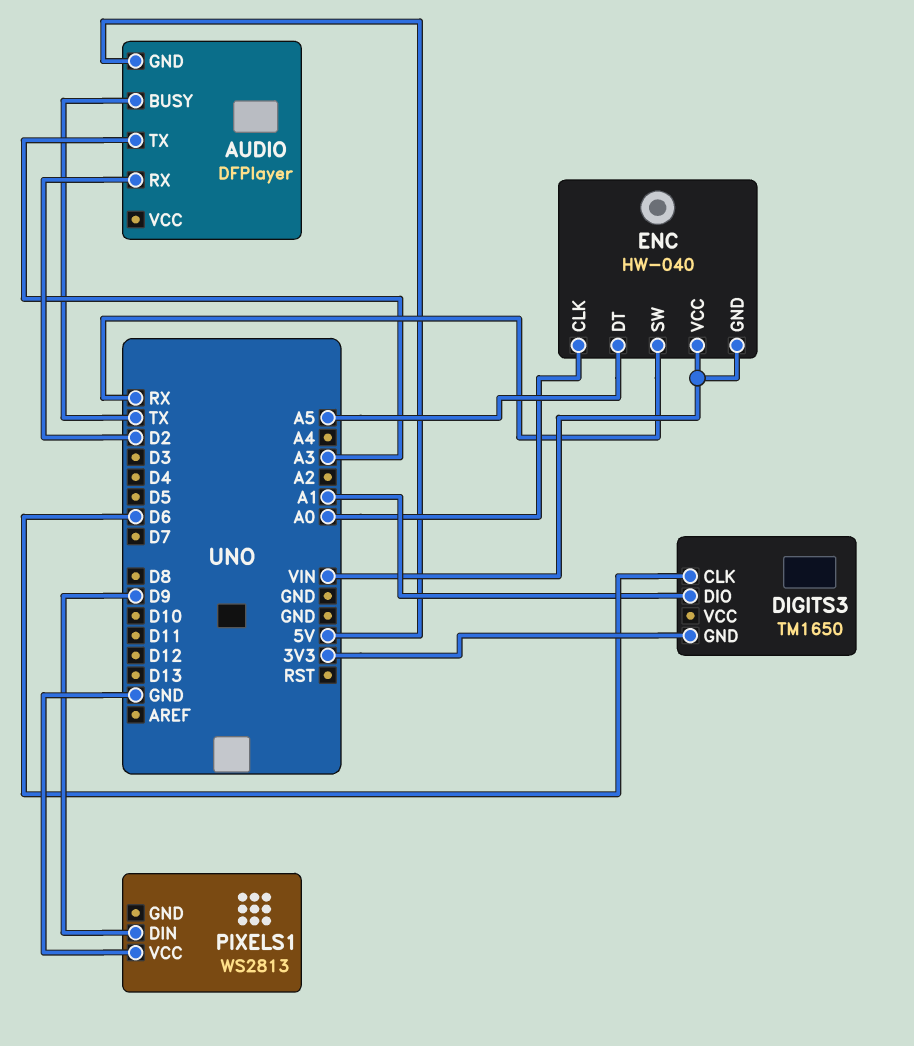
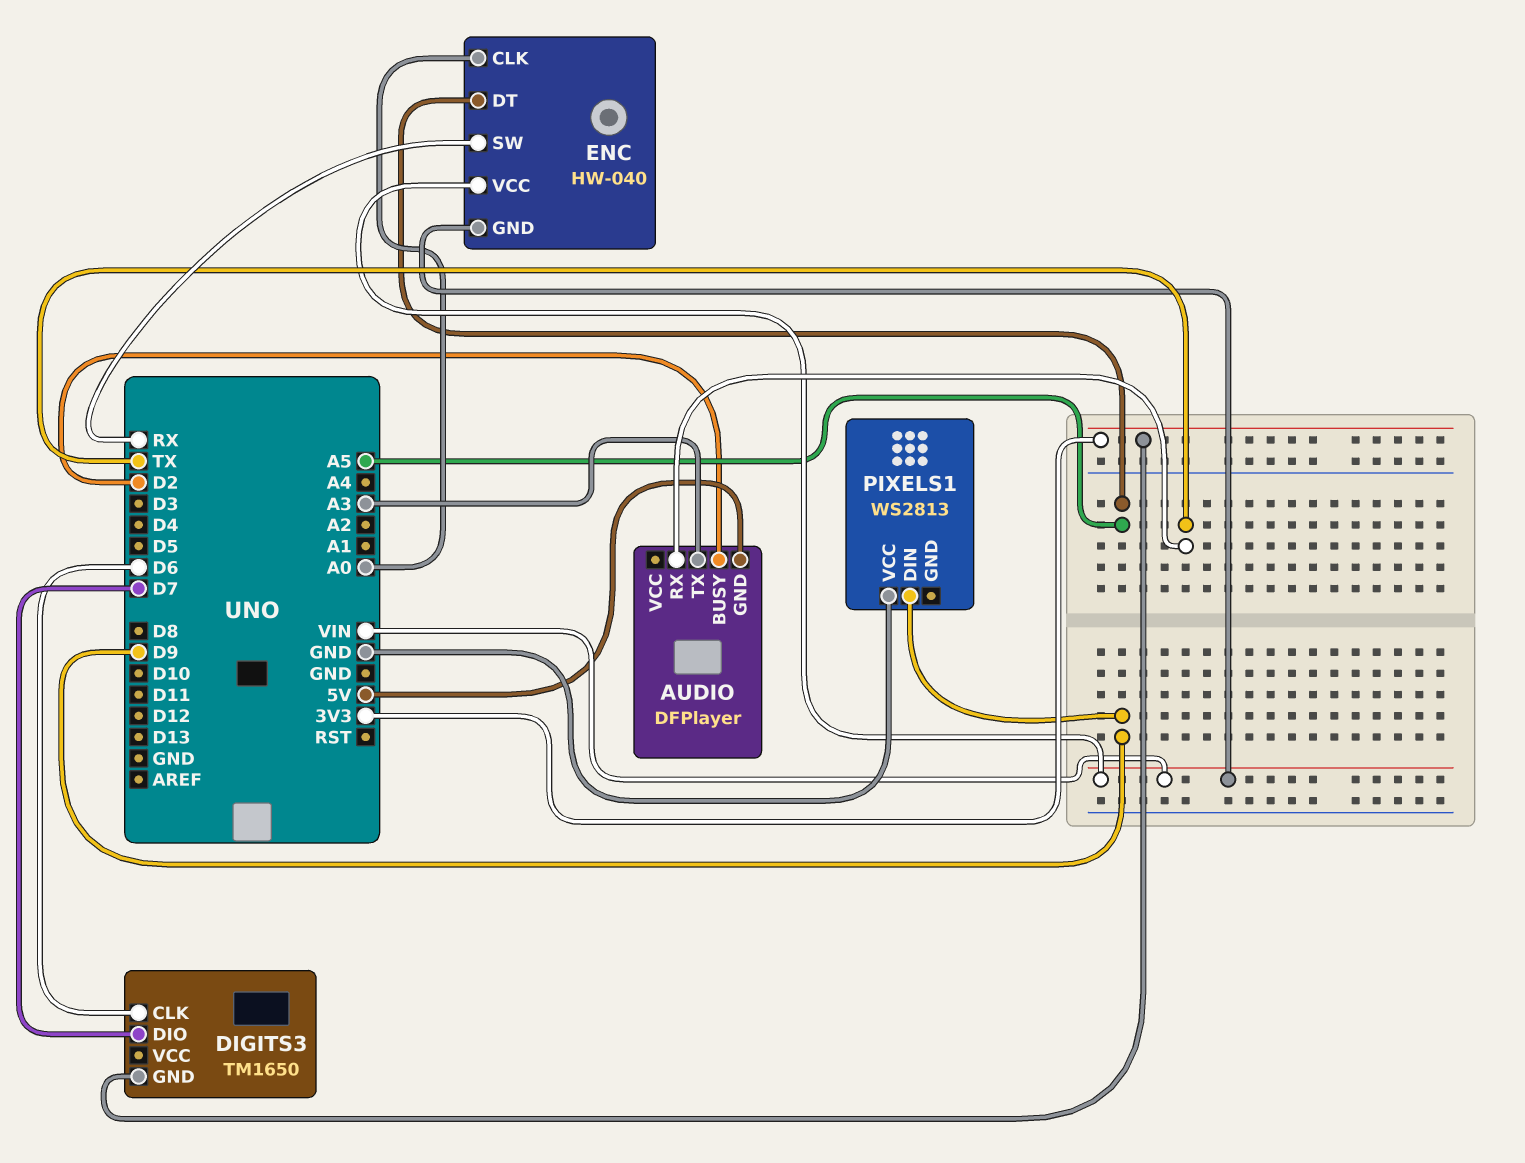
AUDIO pin BUSY: TX -> D2
AUDIO pin RX: D2 -> TX
DIGITS3 pin DIO: A1 -> D7

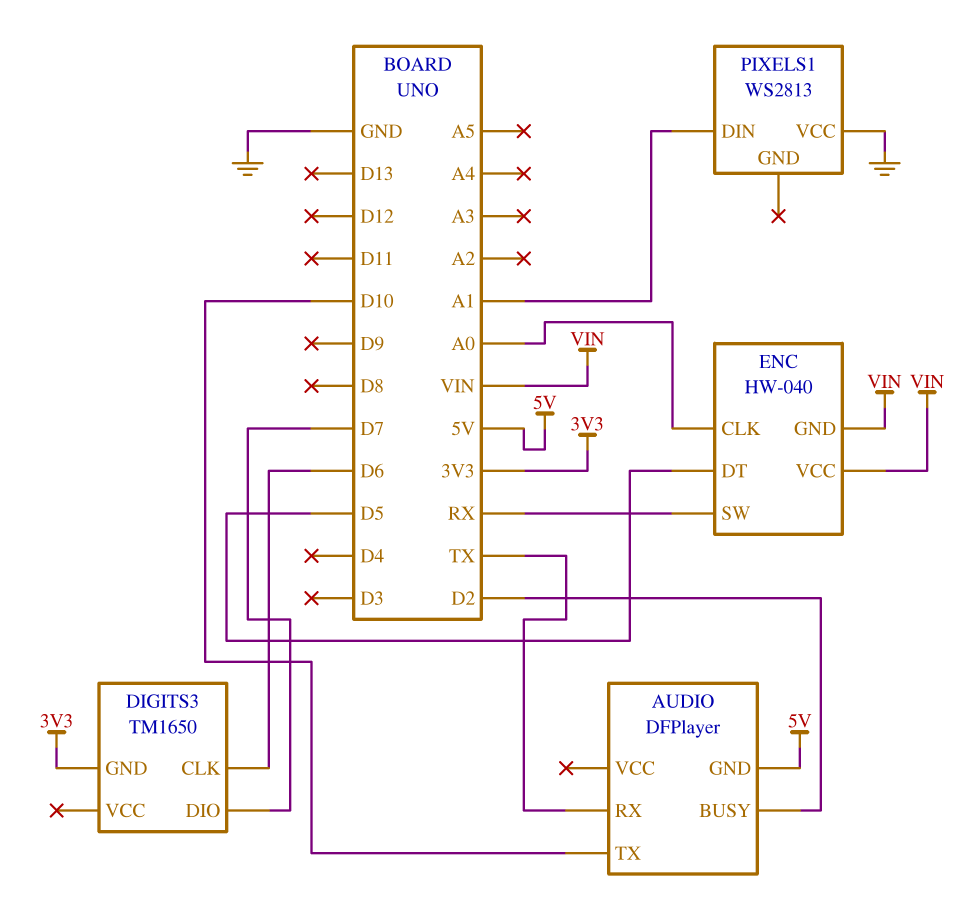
AUDIO pin TX: A3 -> D10
ENC pin DT: A5 -> D5
PIXELS1 pin DIN: D9 -> A1

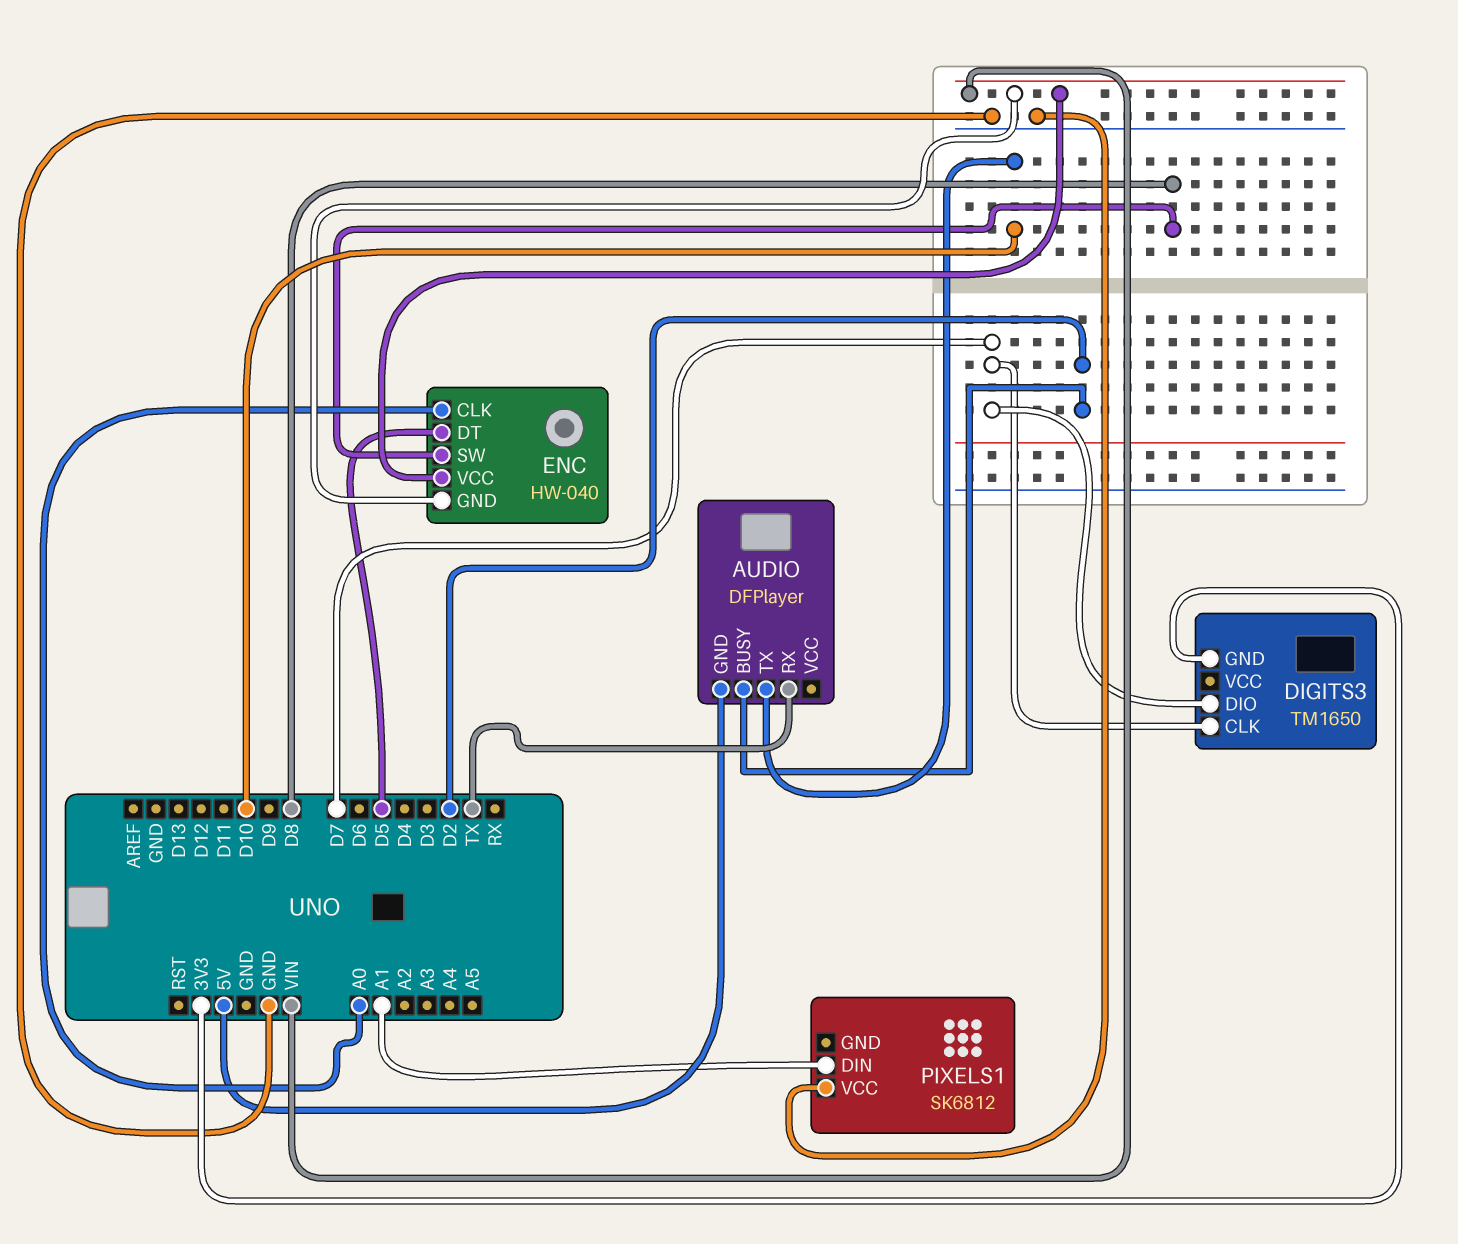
DIGITS3 pin CLK: D6 -> D7
ENC pin SW: RX -> D8
PIXELS1: WS2813 -> SK6812

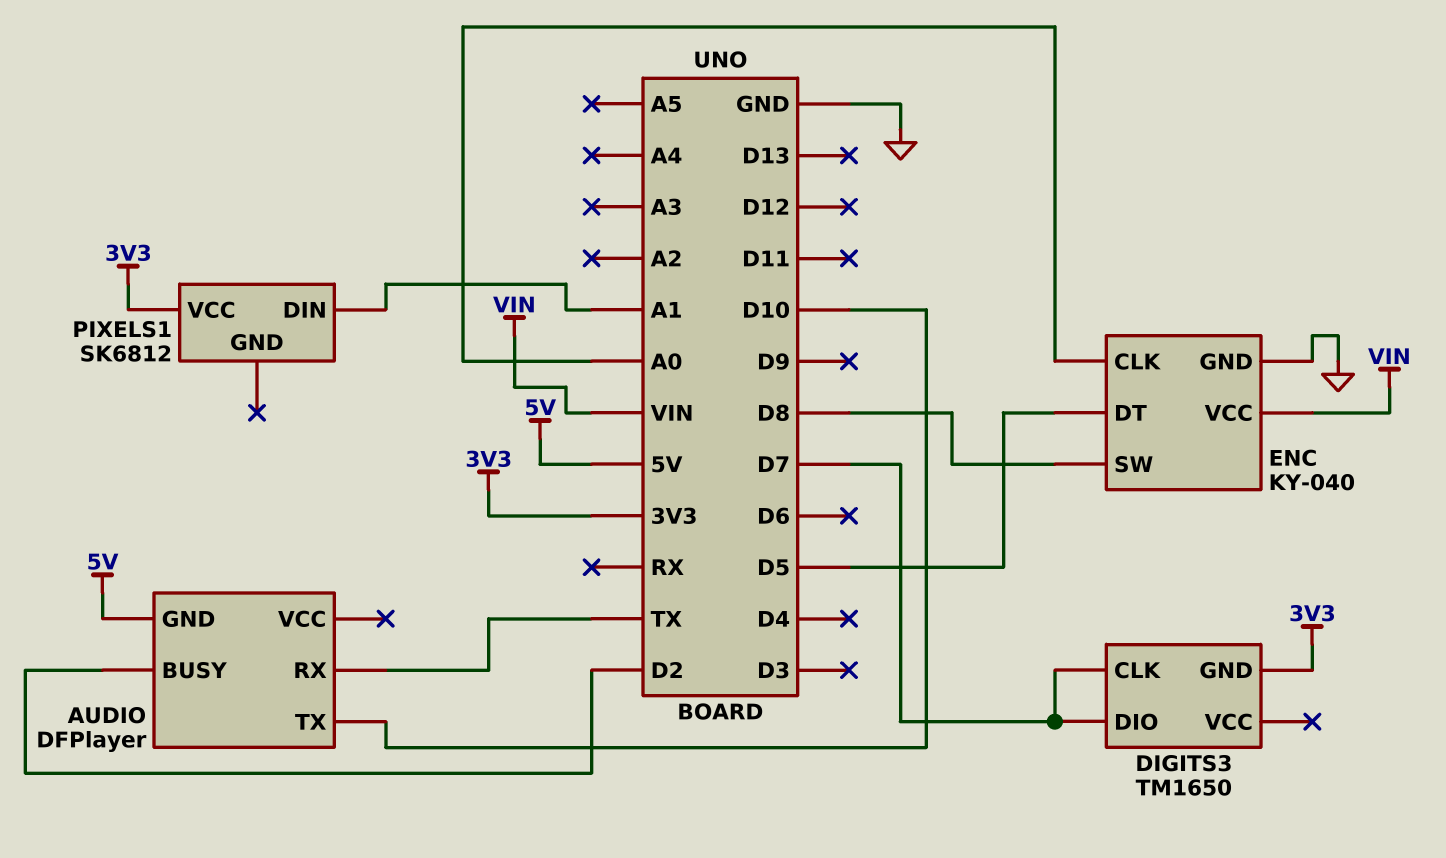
ENC: HW-040 -> KY-040
ENC pin GND: VIN -> GND
PIXELS1 pin VCC: GND -> 3V3

